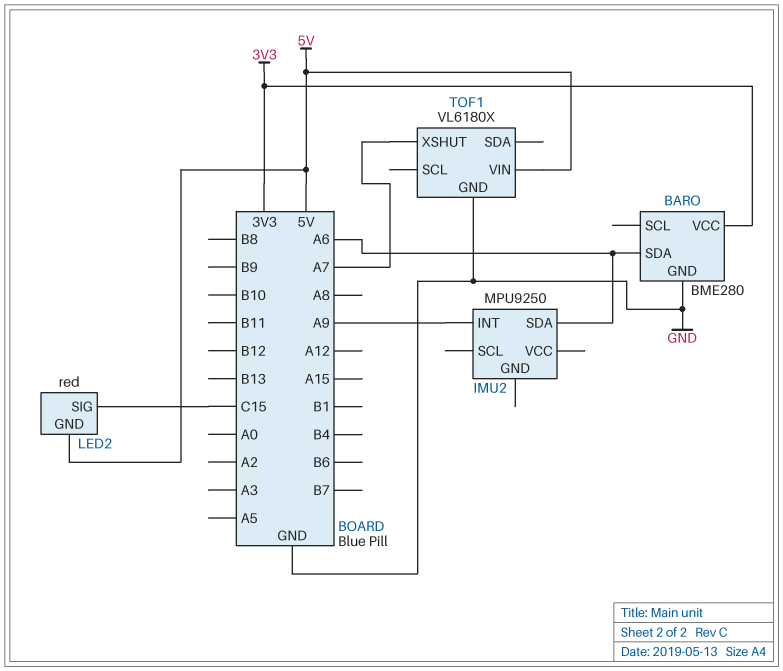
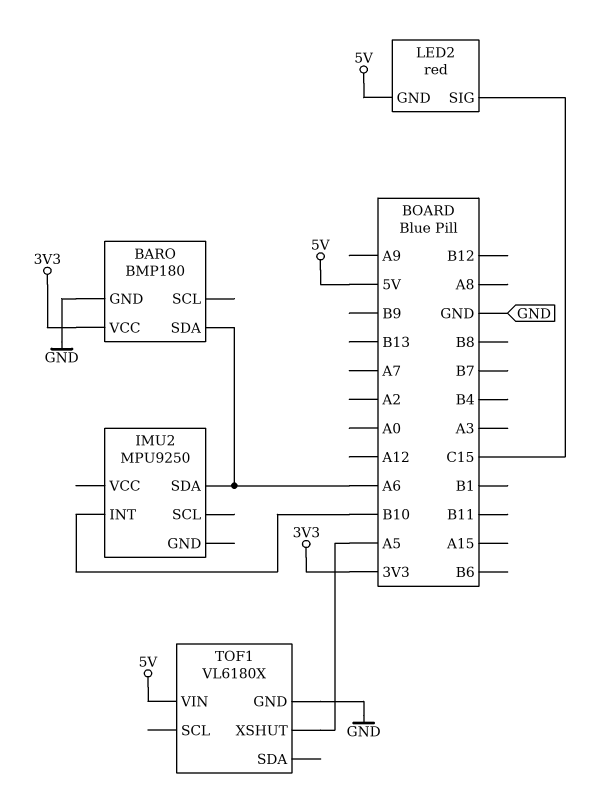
BARO: BME280 -> BMP180
IMU2 pin INT: A9 -> B10
TOF1 pin XSHUT: A7 -> A5

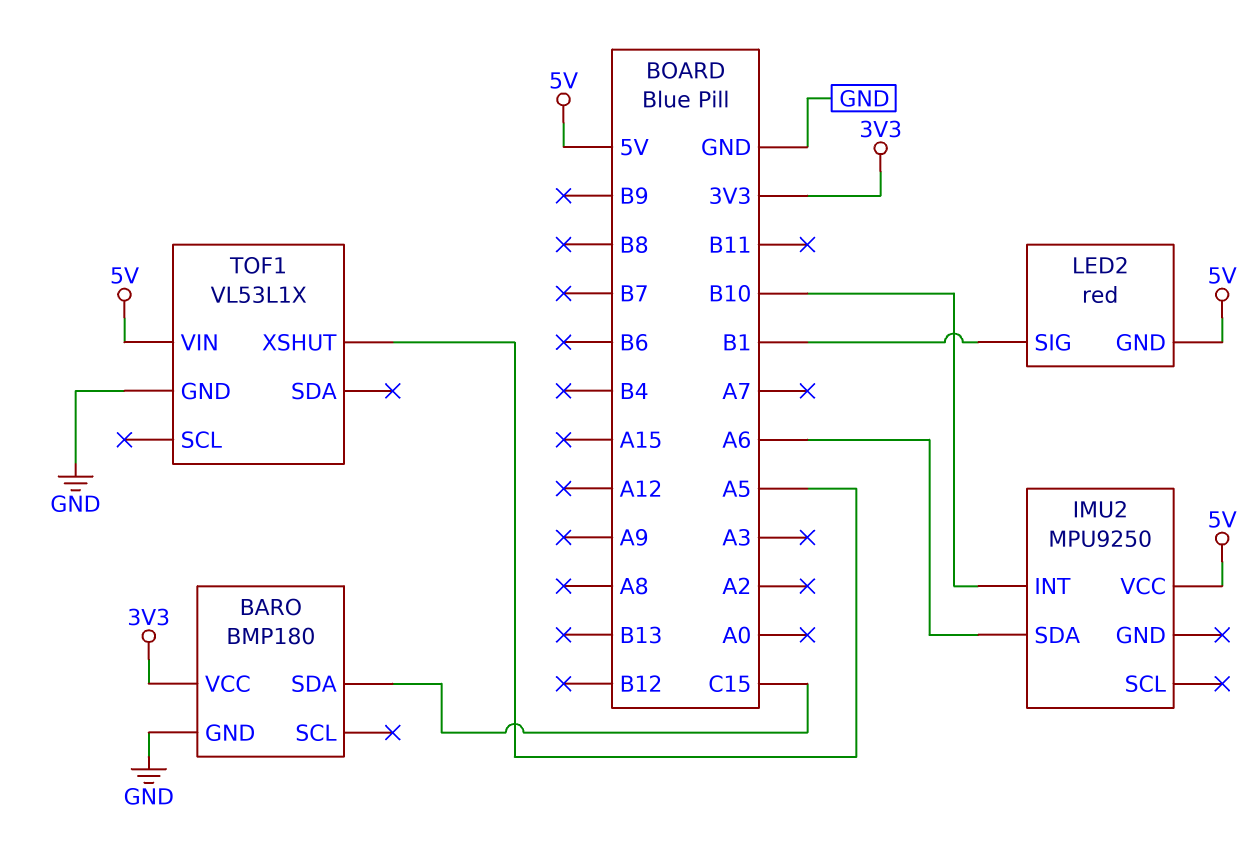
BARO pin SDA: A6 -> C15
IMU2 pin VCC: none -> 5V
LED2 pin SIG: C15 -> B1
TOF1: VL6180X -> VL53L1X

